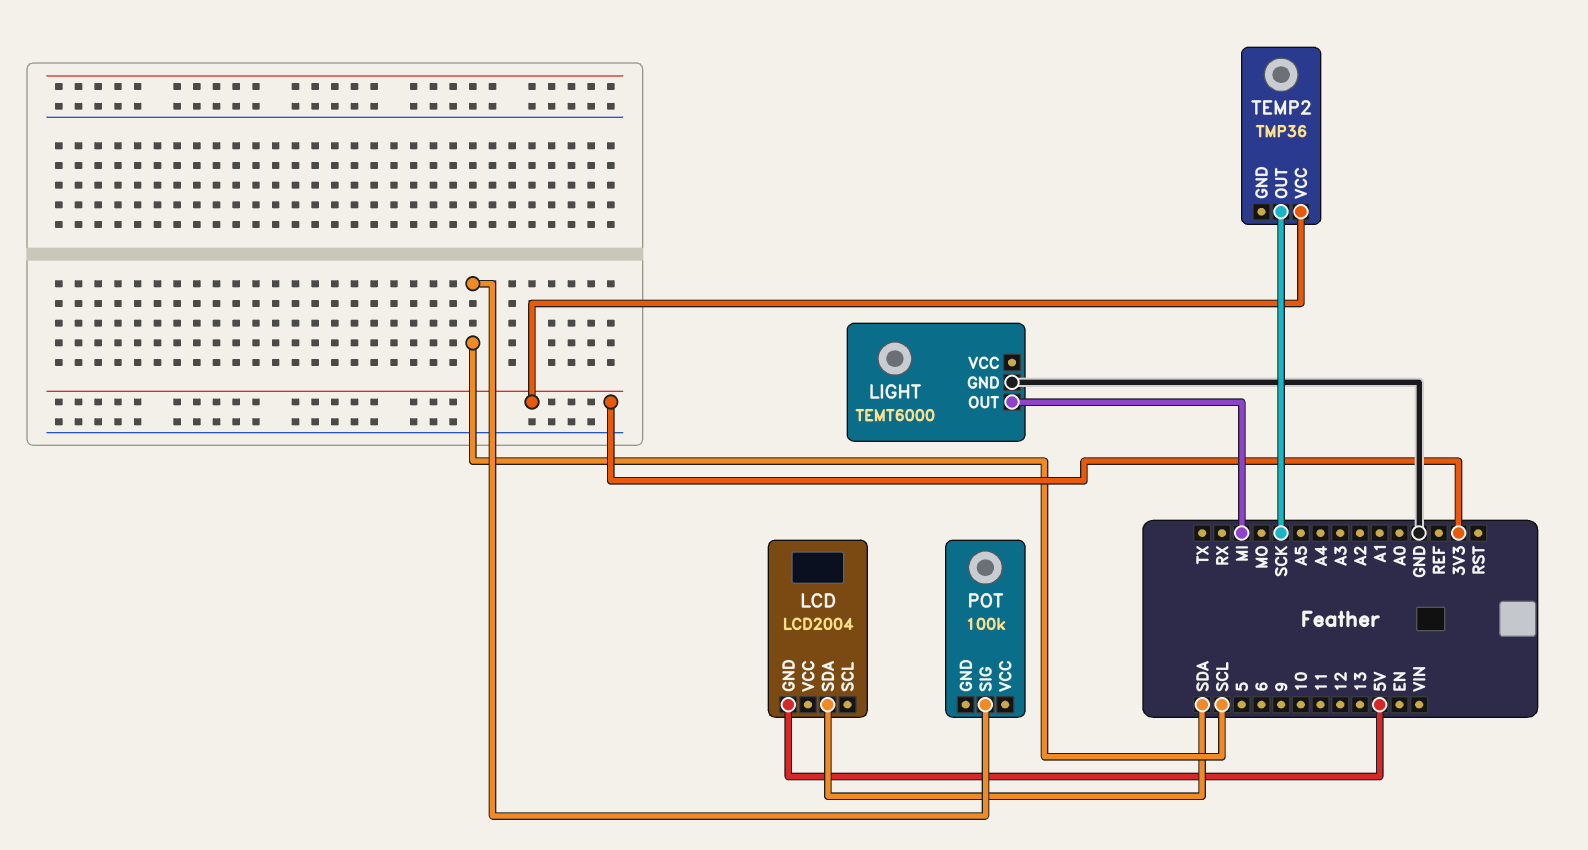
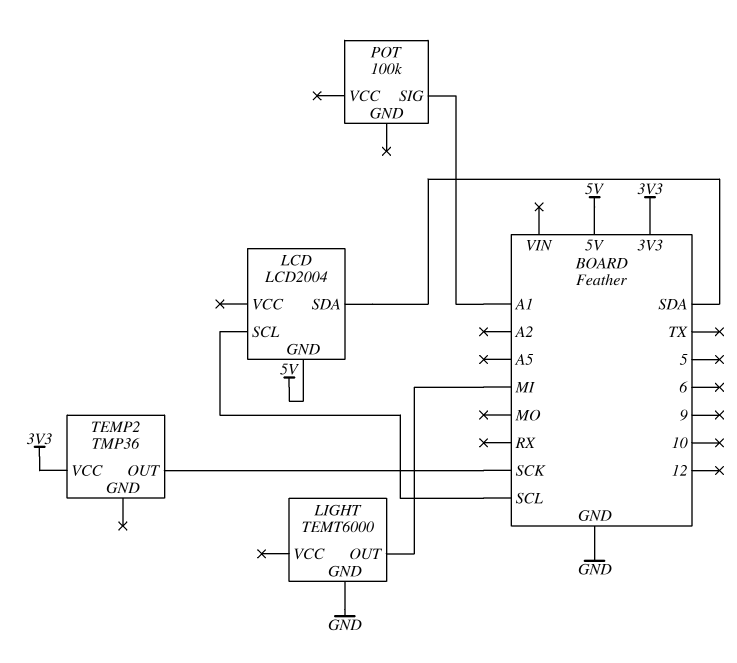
LCD pin SCL: none -> SCL
POT pin SIG: SCL -> A1

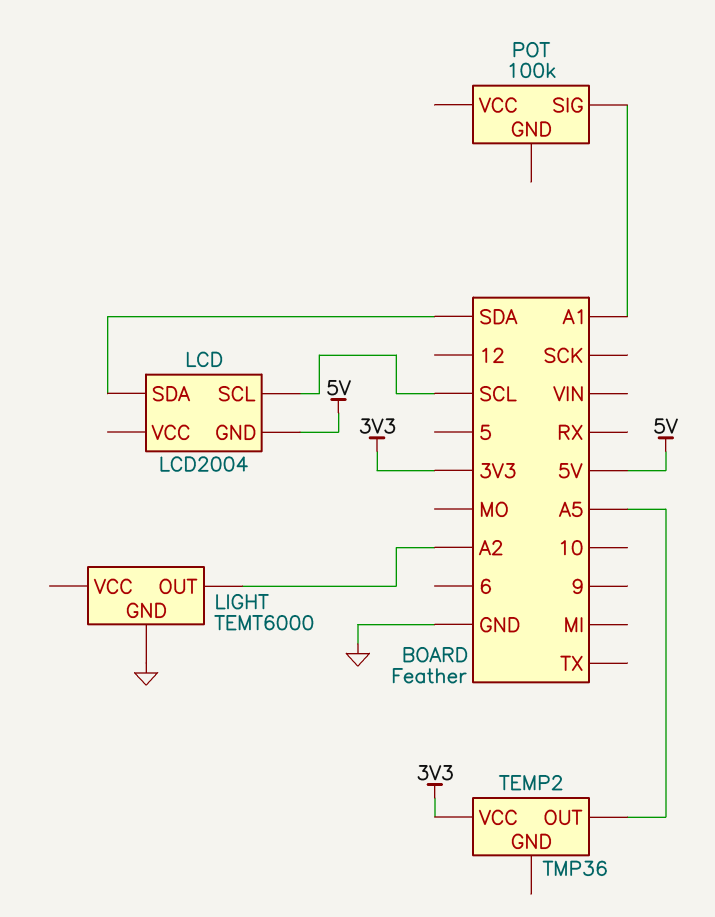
LIGHT pin OUT: MI -> A2
TEMP2 pin OUT: SCK -> A5

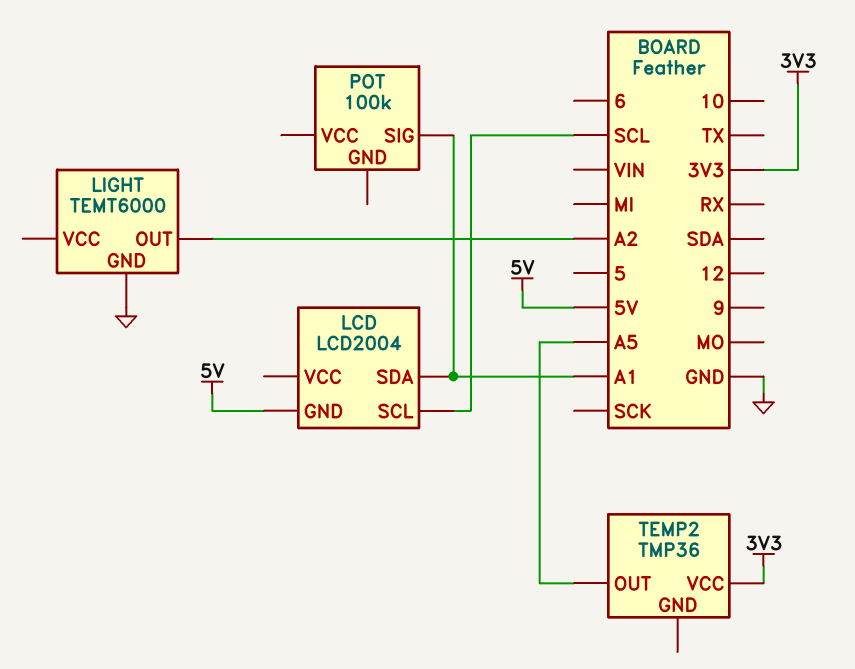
LCD pin SDA: SDA -> A1

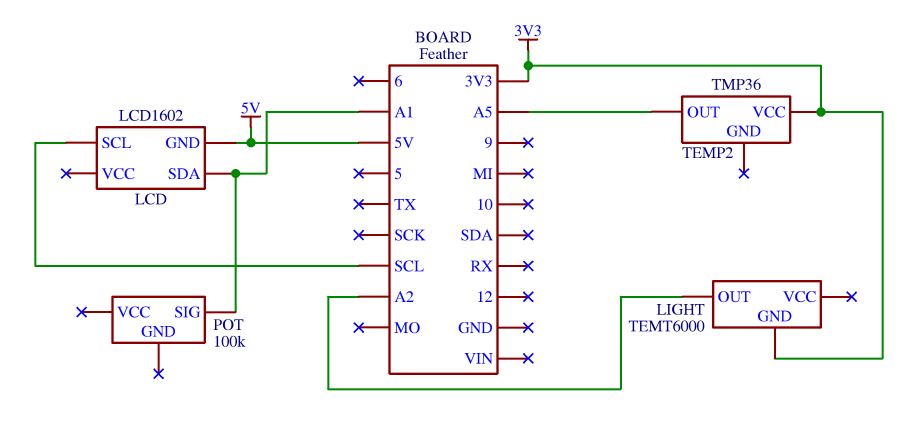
LCD: LCD2004 -> LCD1602
LIGHT pin GND: GND -> 3V3

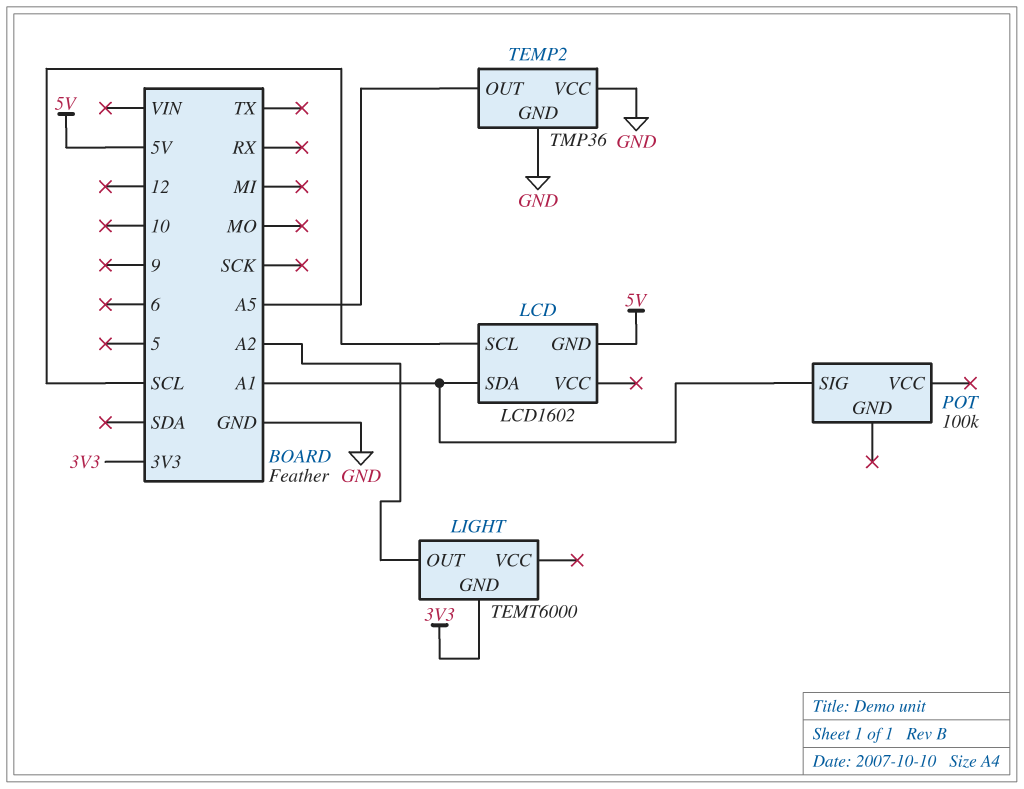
TEMP2 pin GND: none -> GND
TEMP2 pin VCC: 3V3 -> GND

